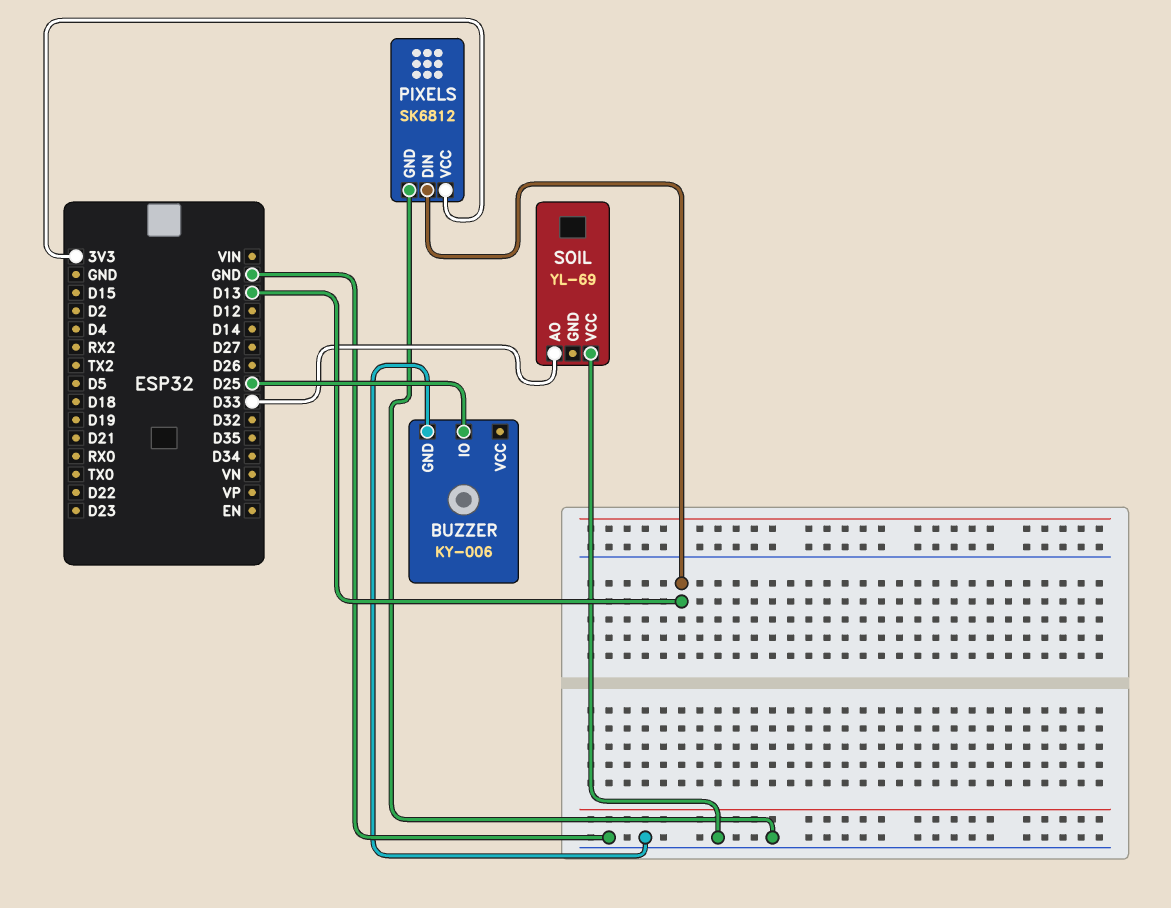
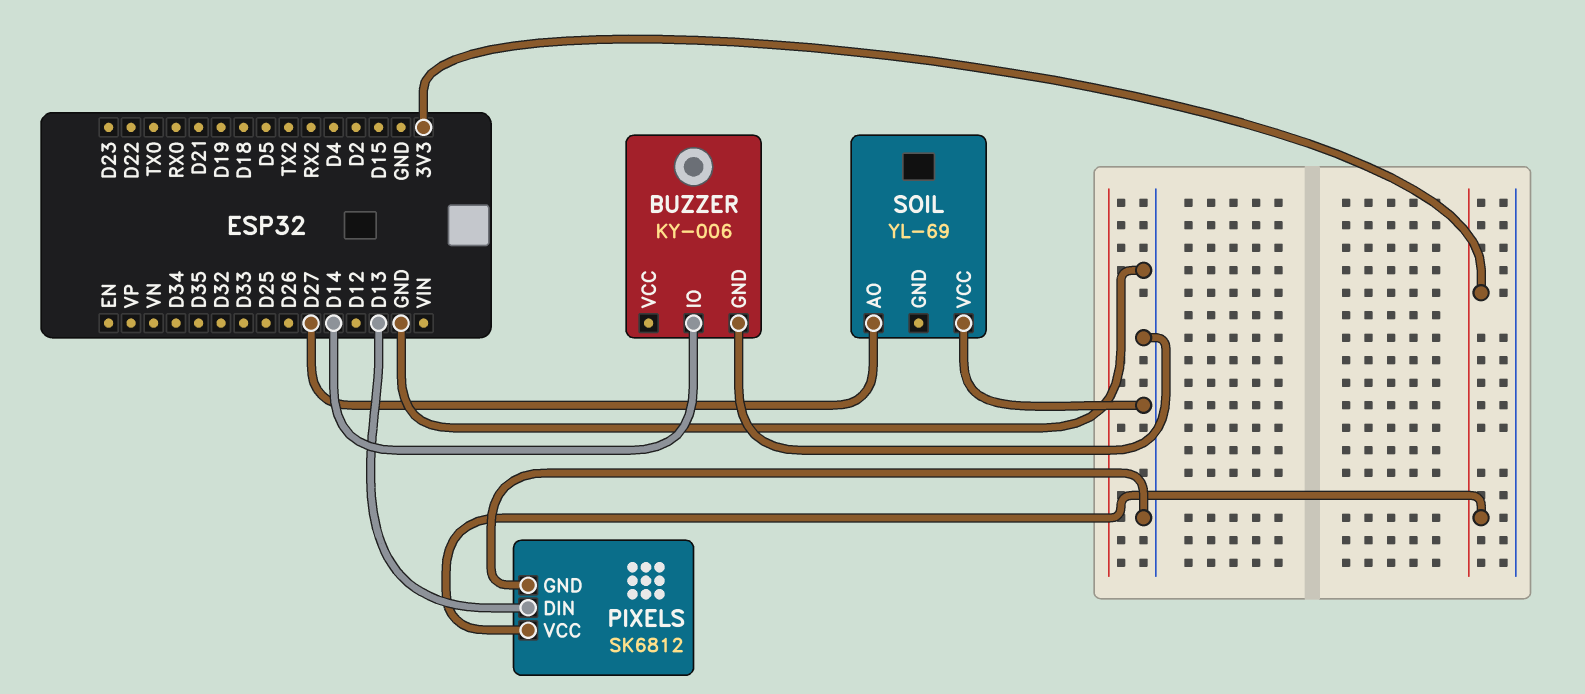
BUZZER pin IO: D25 -> D14
SOIL pin AO: D33 -> D27

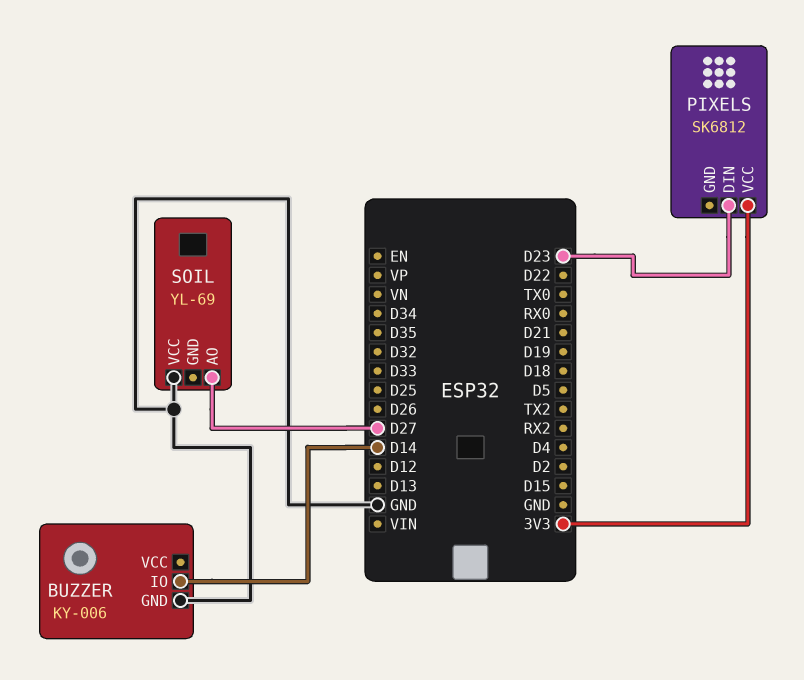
PIXELS pin DIN: D13 -> D23
PIXELS pin GND: GND -> none

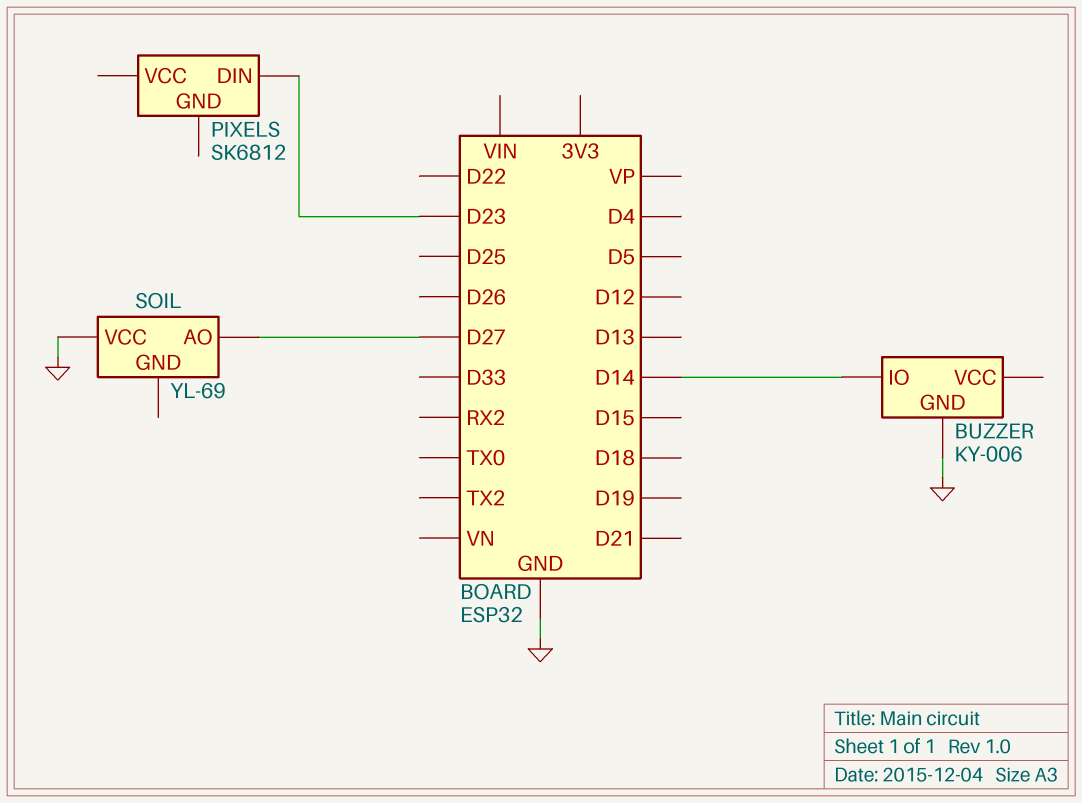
PIXELS pin VCC: 3V3 -> none

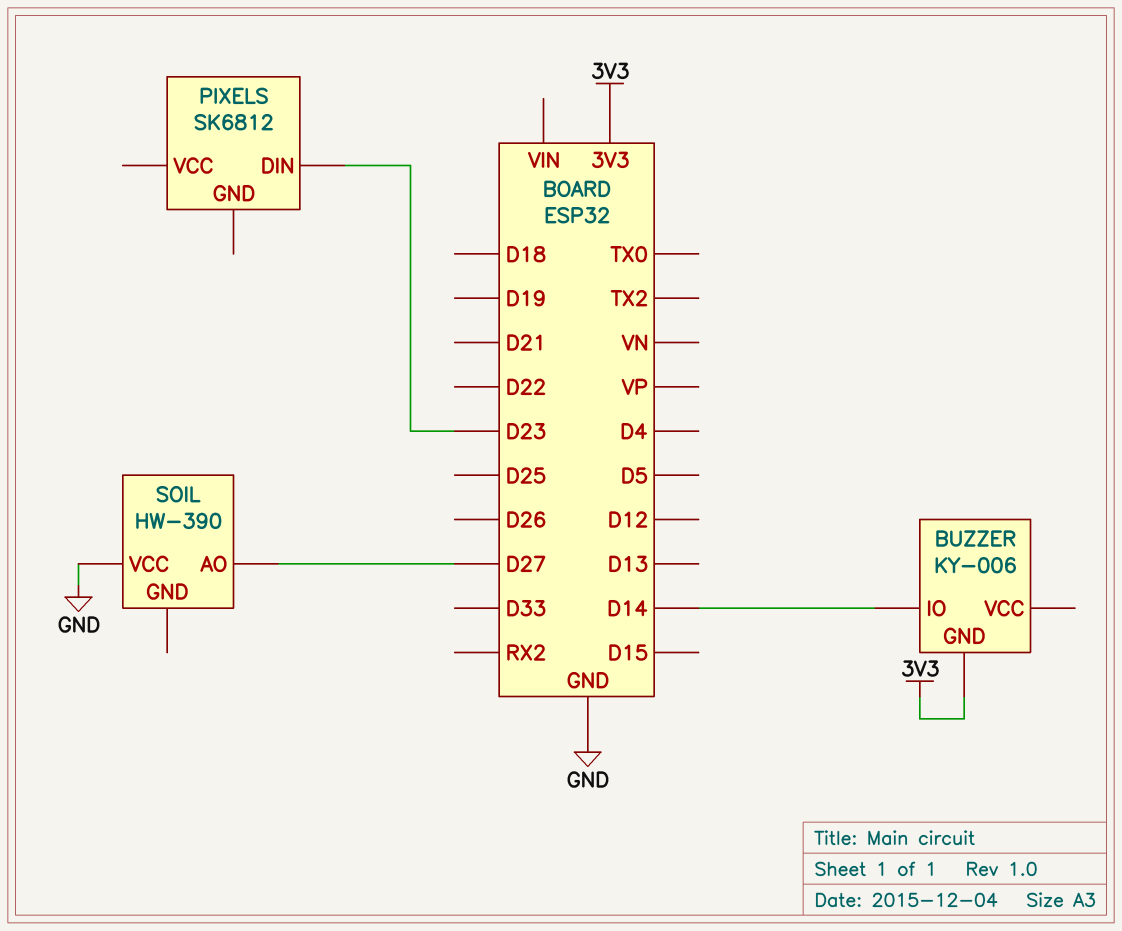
BUZZER pin GND: GND -> 3V3
SOIL: YL-69 -> HW-390

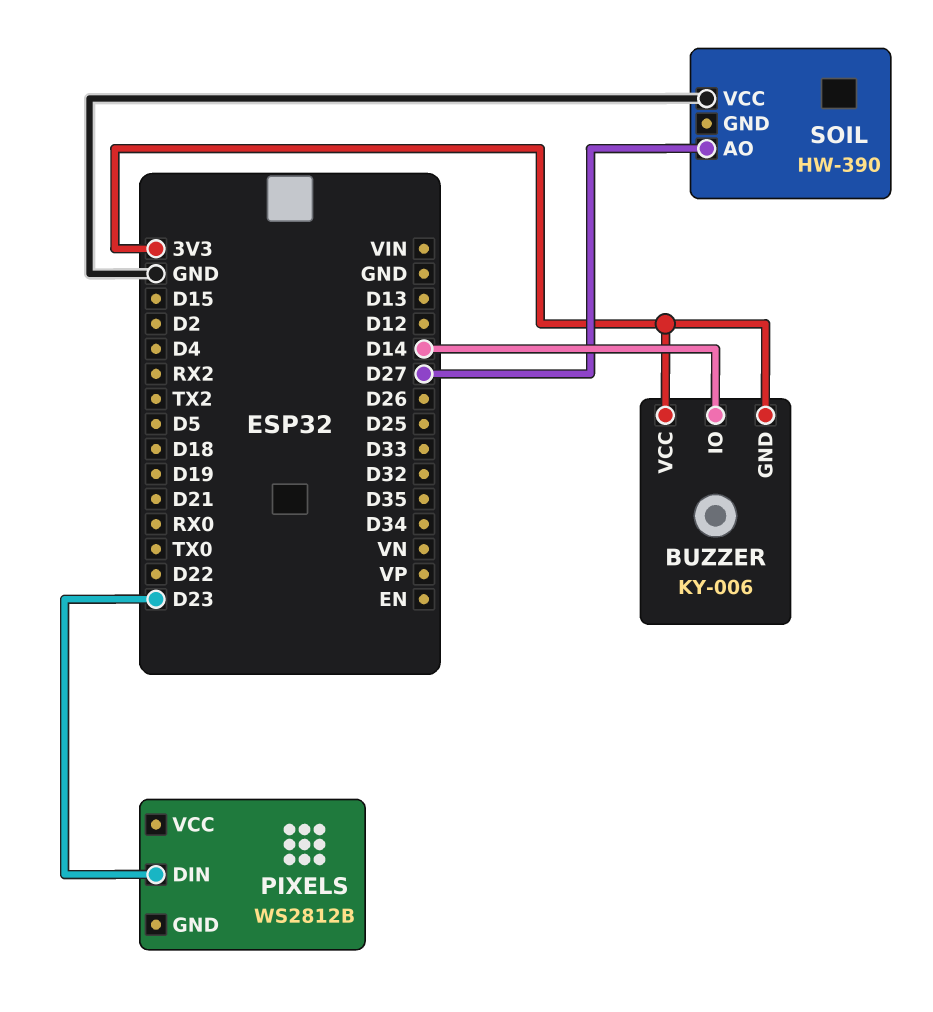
BUZZER pin VCC: none -> 3V3
PIXELS: SK6812 -> WS2812B

